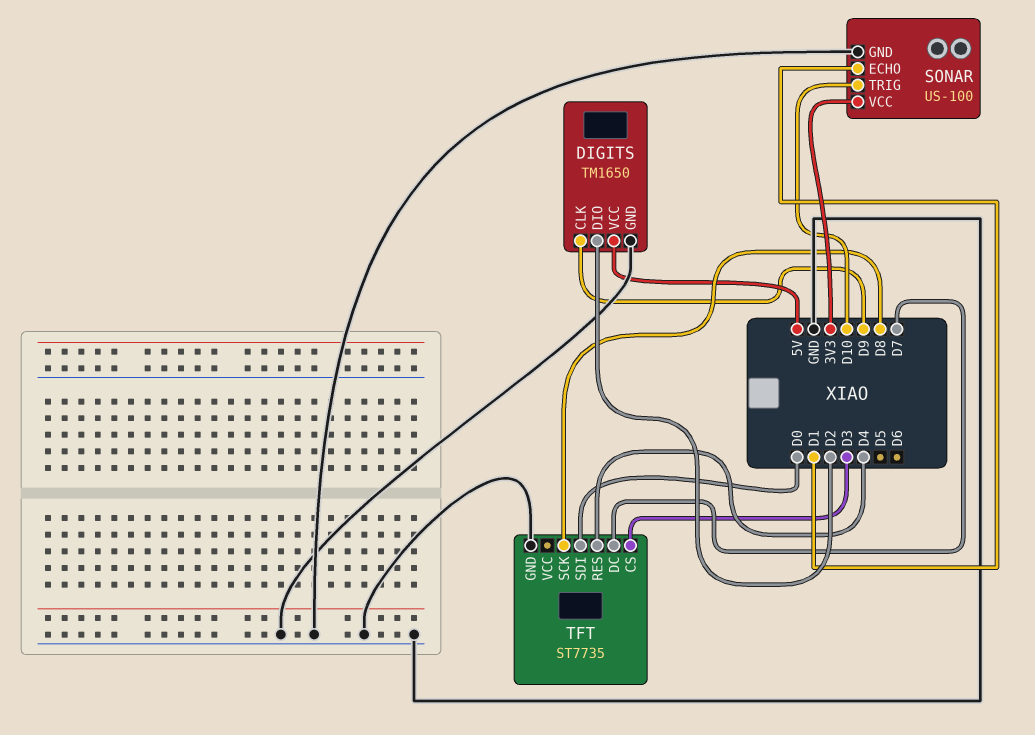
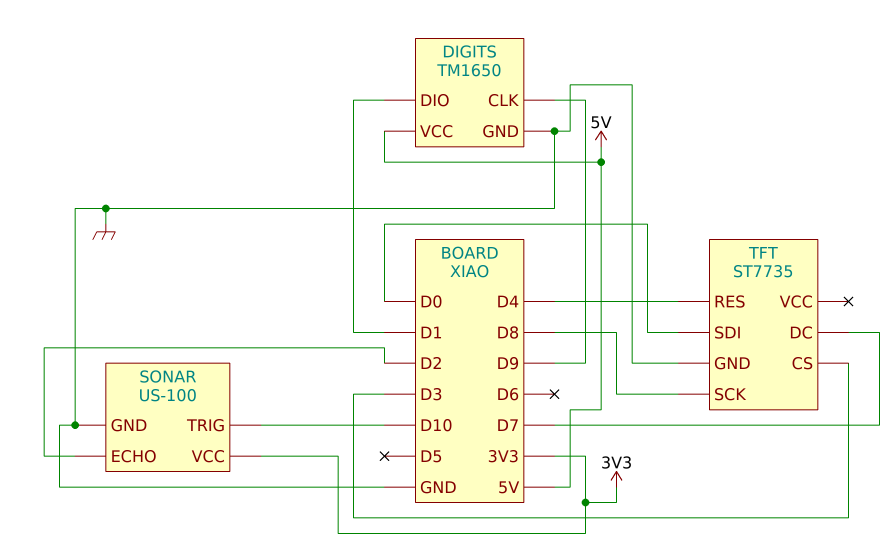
DIGITS pin DIO: D2 -> D1
SONAR pin ECHO: D1 -> D2

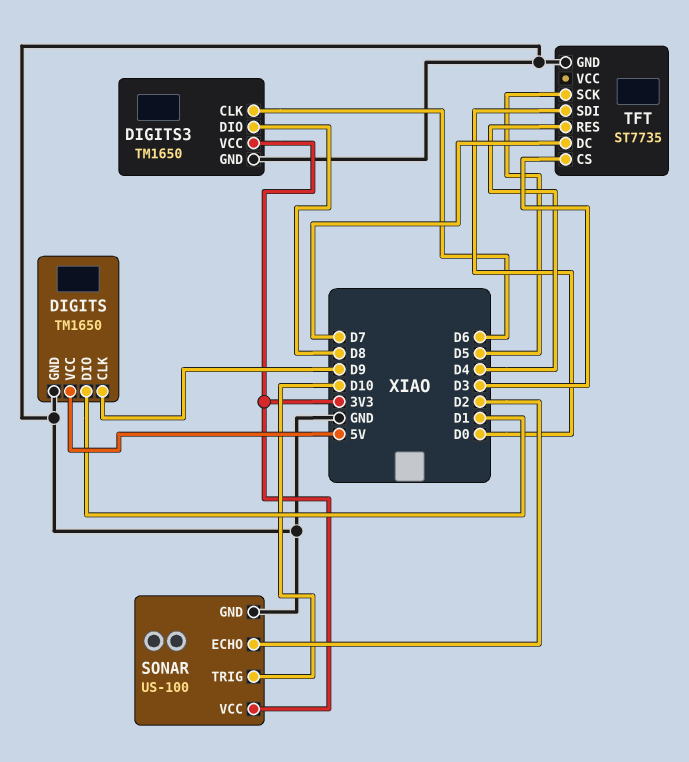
DIGITS3: none -> TM1650
DIGITS3 pin CLK: none -> D6
DIGITS3 pin DIO: none -> D8
DIGITS3 pin GND: none -> GND
DIGITS3 pin VCC: none -> 3V3
TFT pin SCK: D8 -> D5

